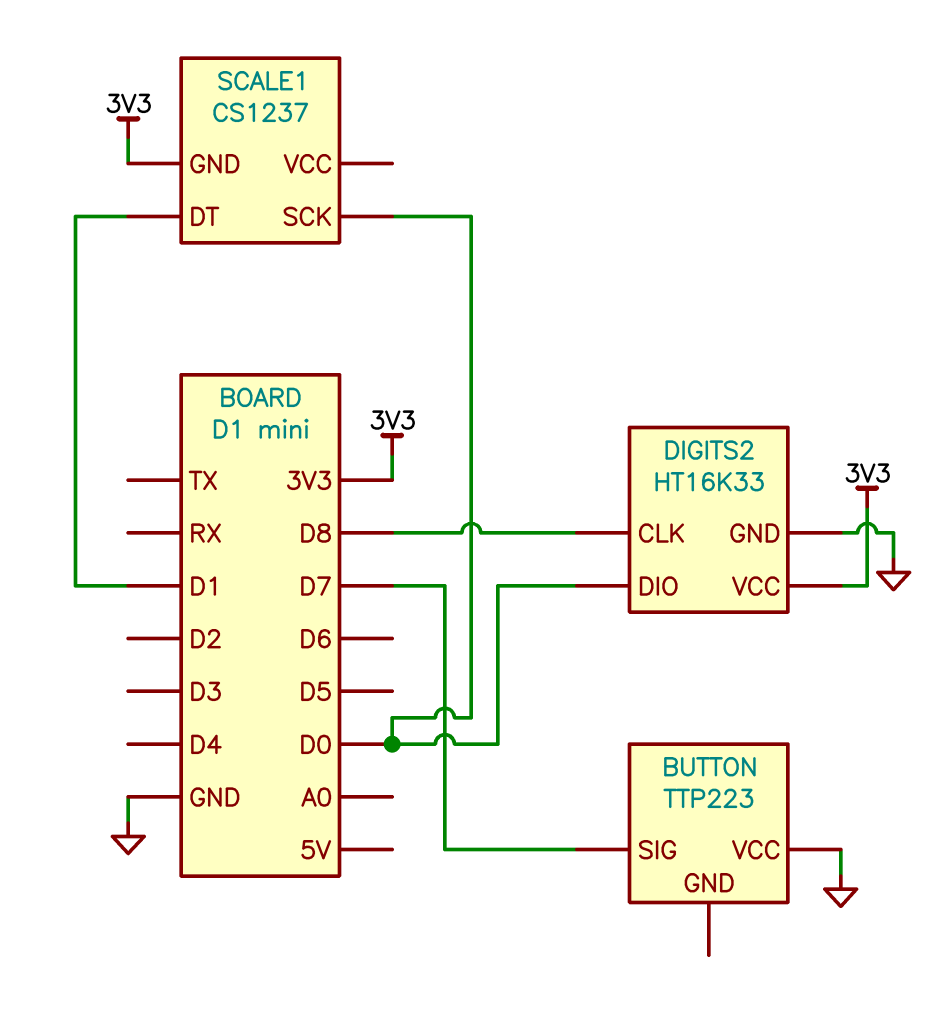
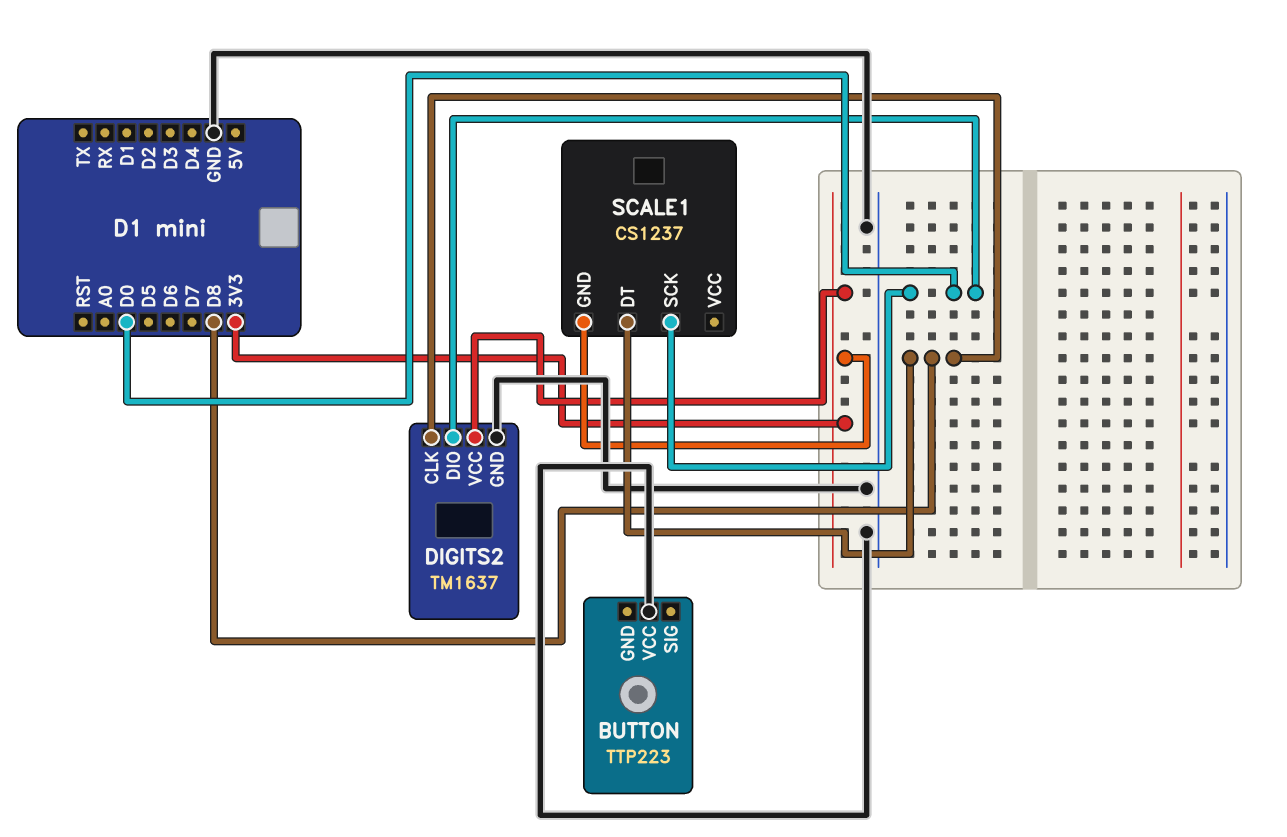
BUTTON pin SIG: D7 -> none
DIGITS2: HT16K33 -> TM1637
SCALE1 pin DT: D1 -> D8

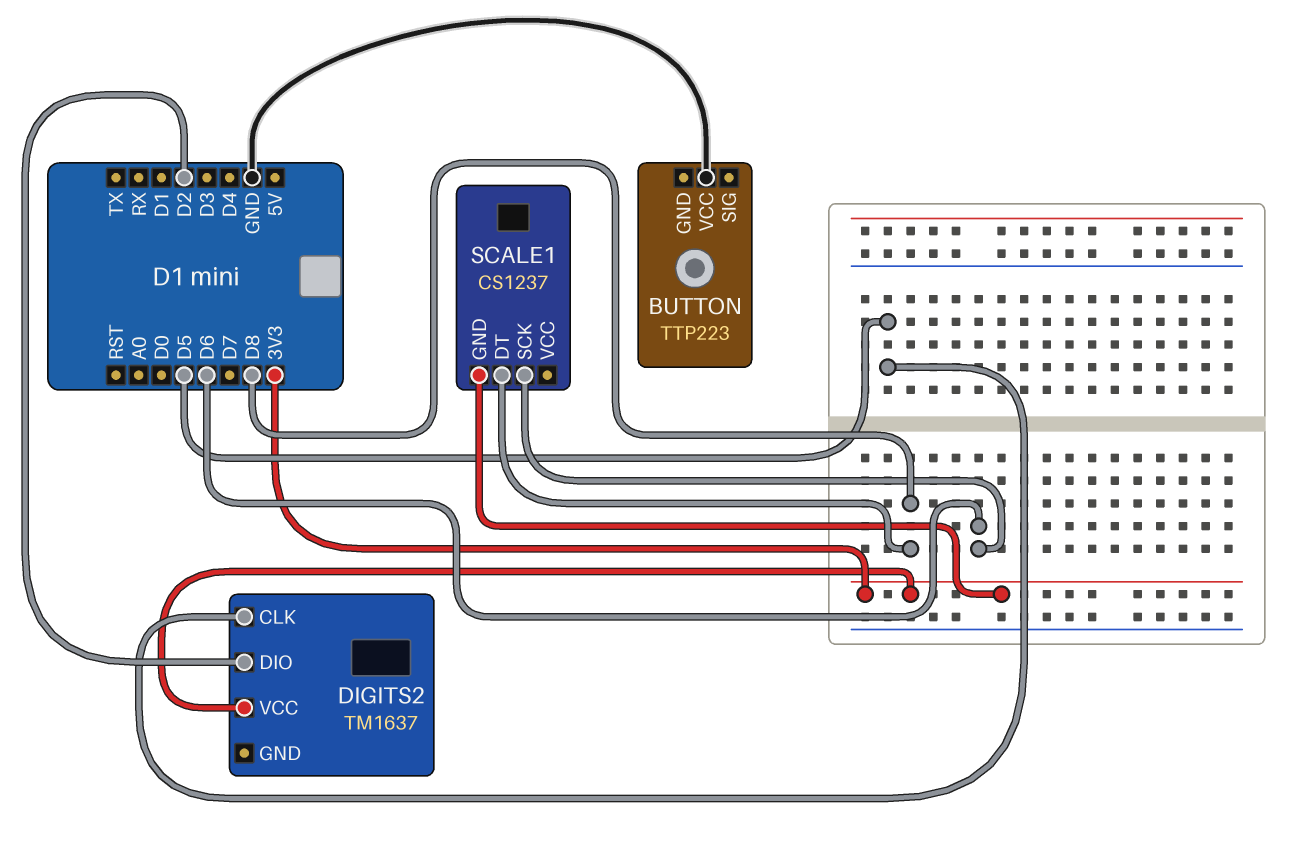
DIGITS2 pin CLK: D8 -> D5
DIGITS2 pin DIO: D0 -> D2
DIGITS2 pin GND: GND -> none
SCALE1 pin SCK: D0 -> D6

